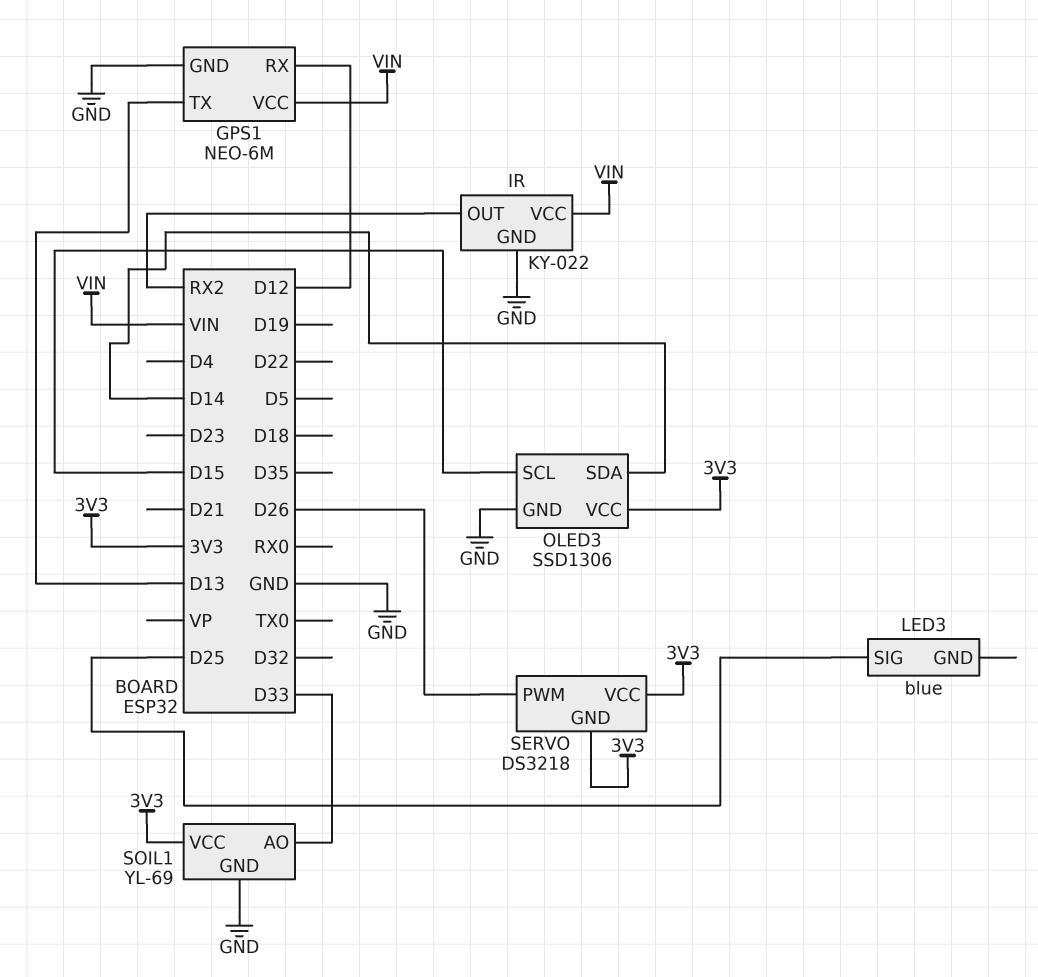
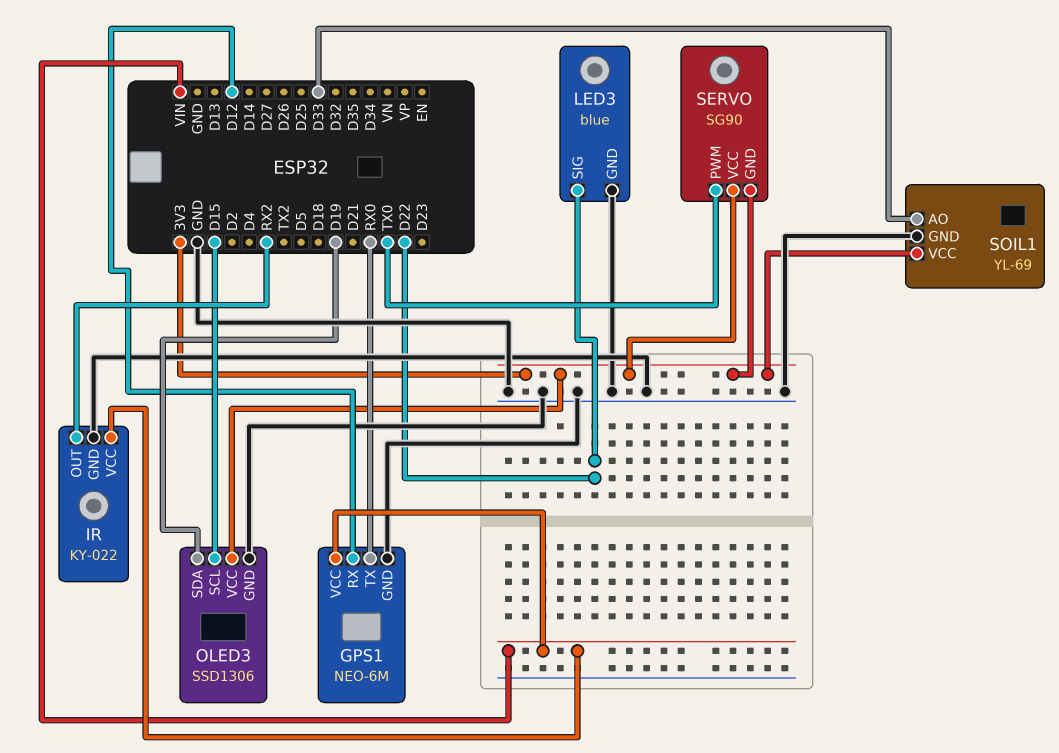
GPS1 pin TX: D13 -> RX0
LED3 pin GND: none -> GND
LED3 pin SIG: D25 -> D22
OLED3 pin SDA: D14 -> D19
SERVO: DS3218 -> SG90
SERVO pin PWM: D26 -> TX0

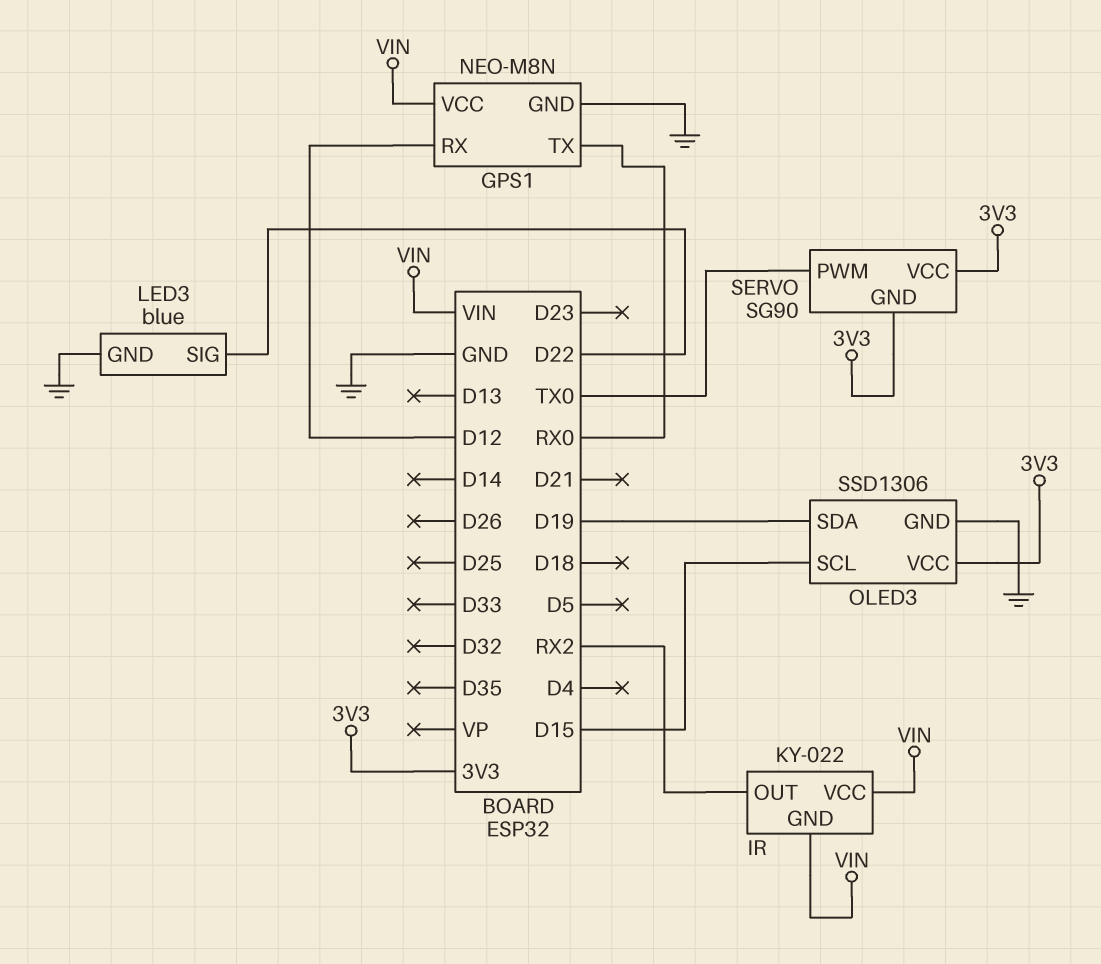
GPS1: NEO-6M -> NEO-M8N
IR pin GND: GND -> VIN
SOIL1: YL-69 -> none
SOIL1 pin AO: D33 -> none
SOIL1 pin GND: GND -> none
SOIL1 pin VCC: 3V3 -> none

